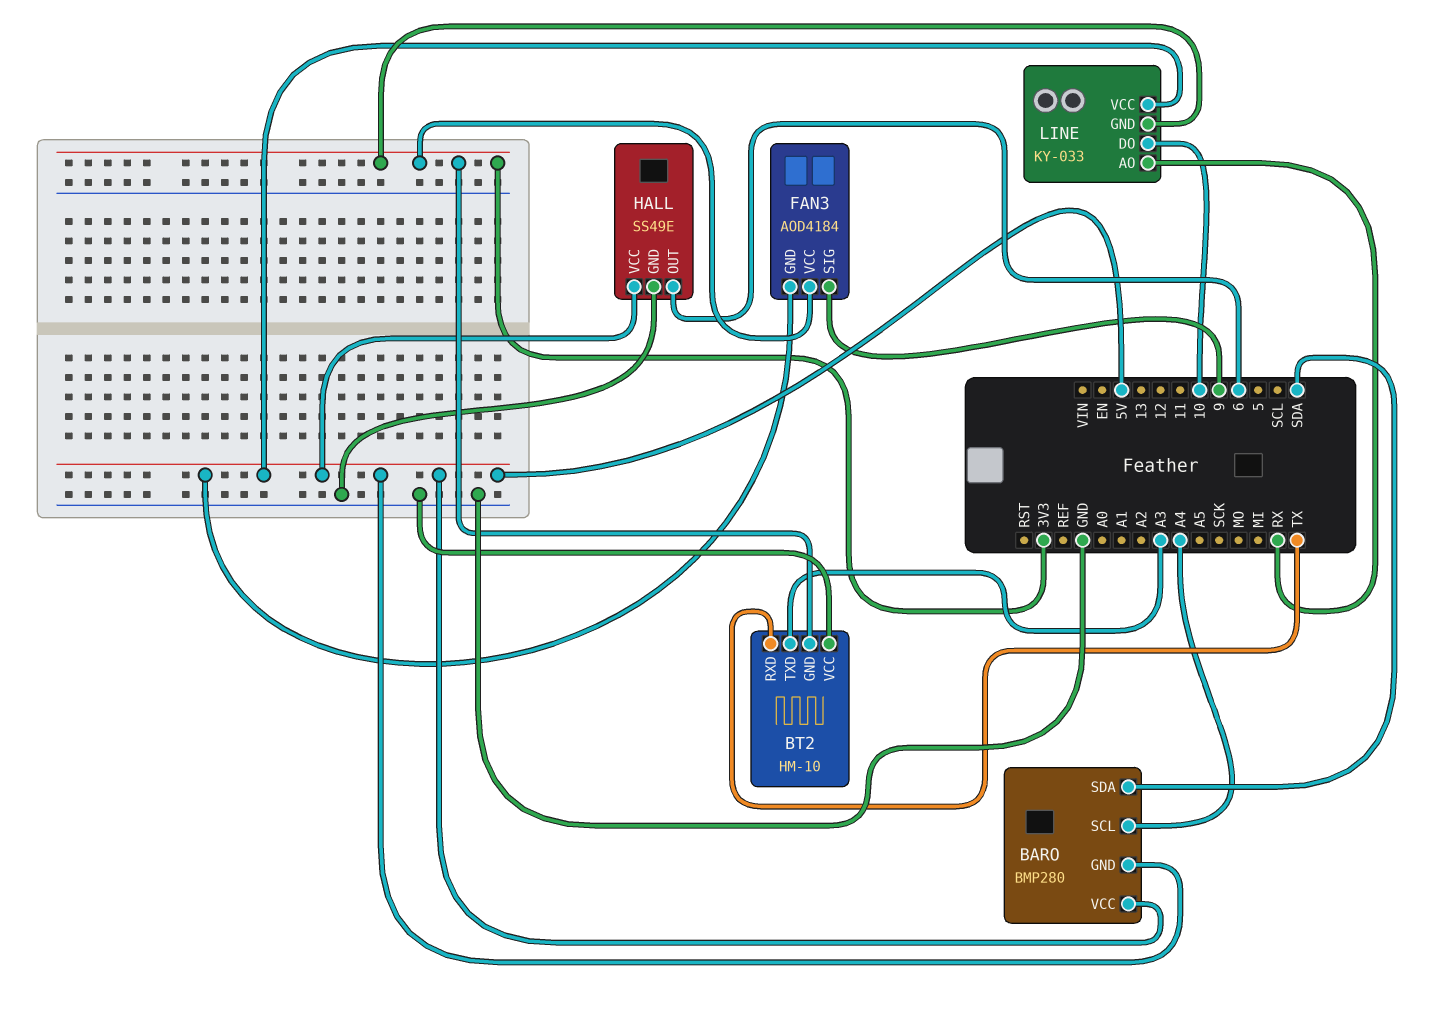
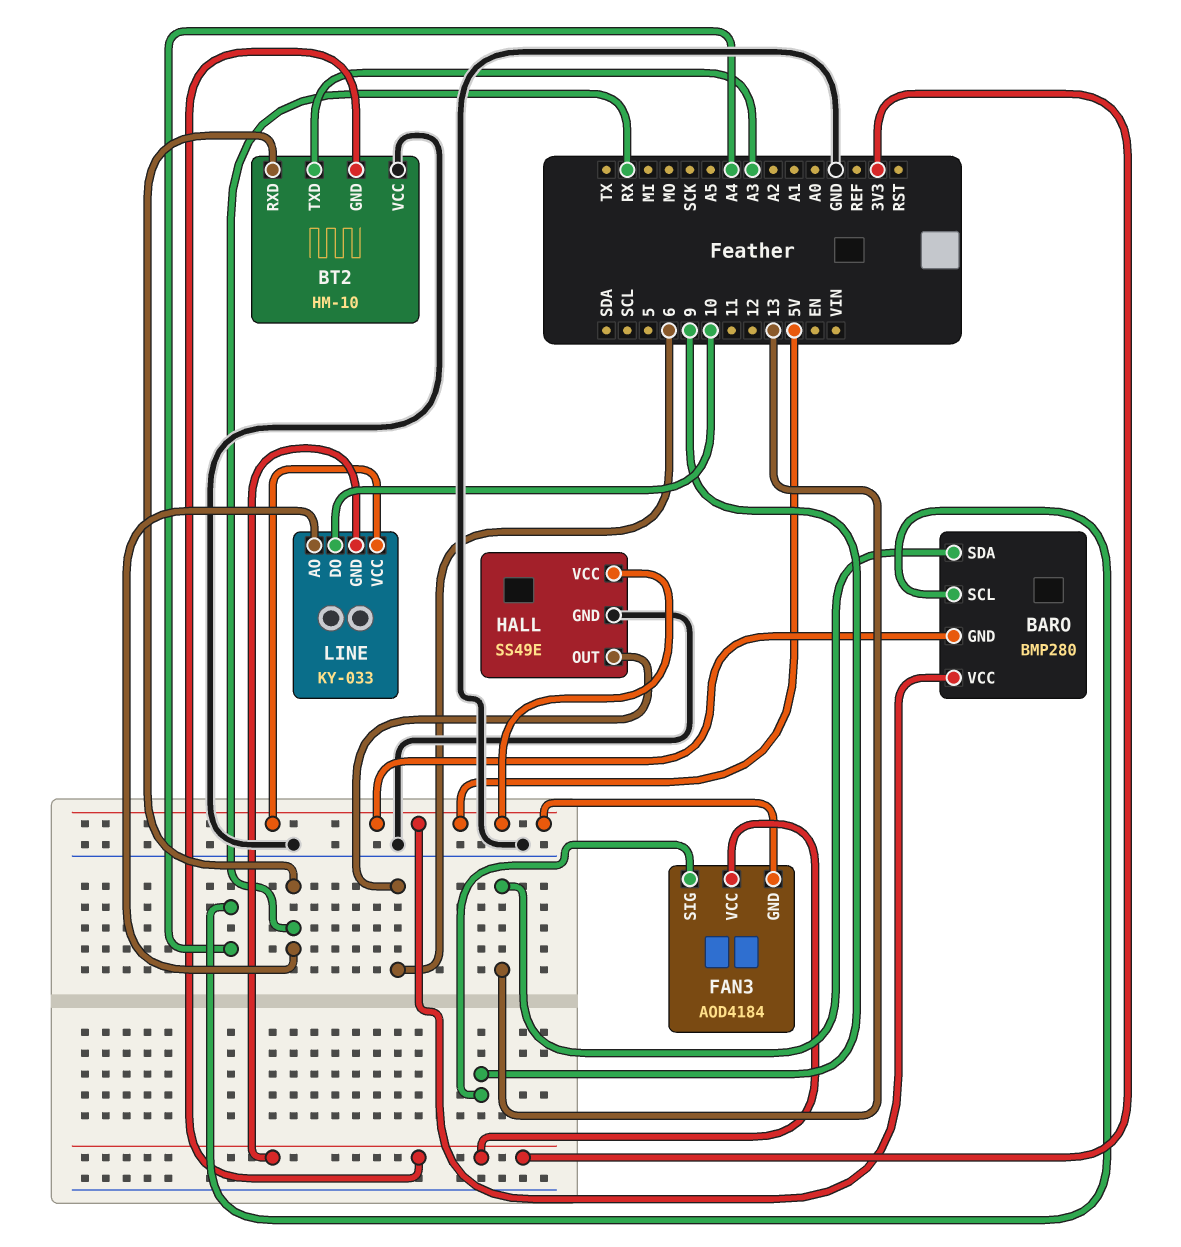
BARO pin SDA: SDA -> 13
BT2 pin RXD: TX -> RX

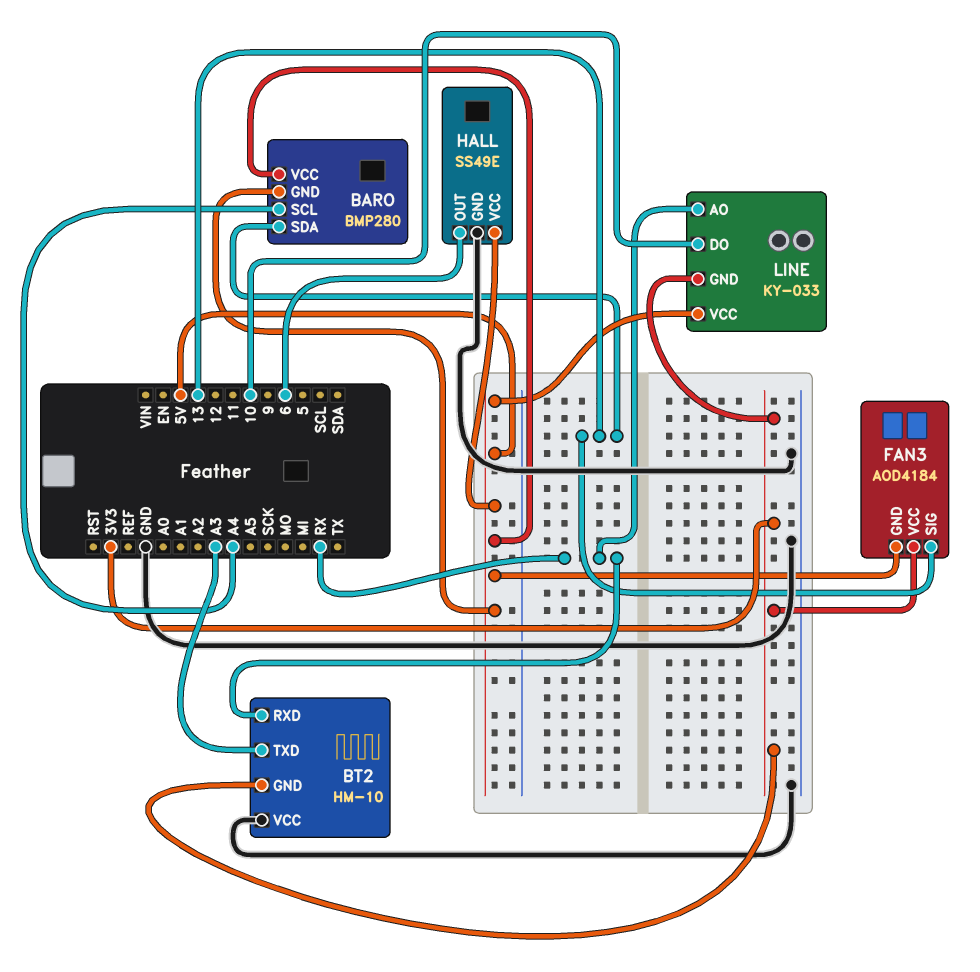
FAN3 pin SIG: 9 -> 13

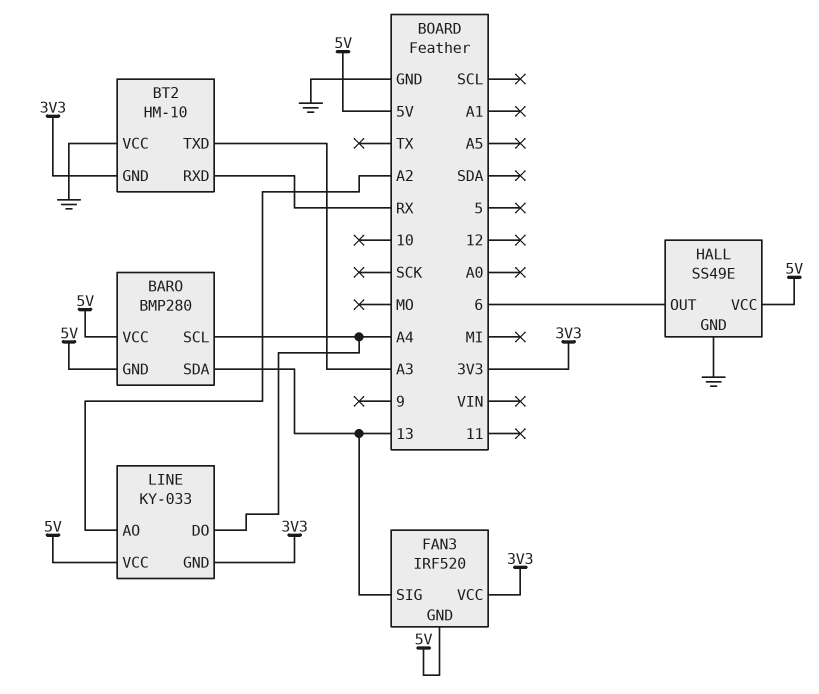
FAN3: AOD4184 -> IRF520
LINE pin AO: RX -> A2
LINE pin DO: 10 -> A4

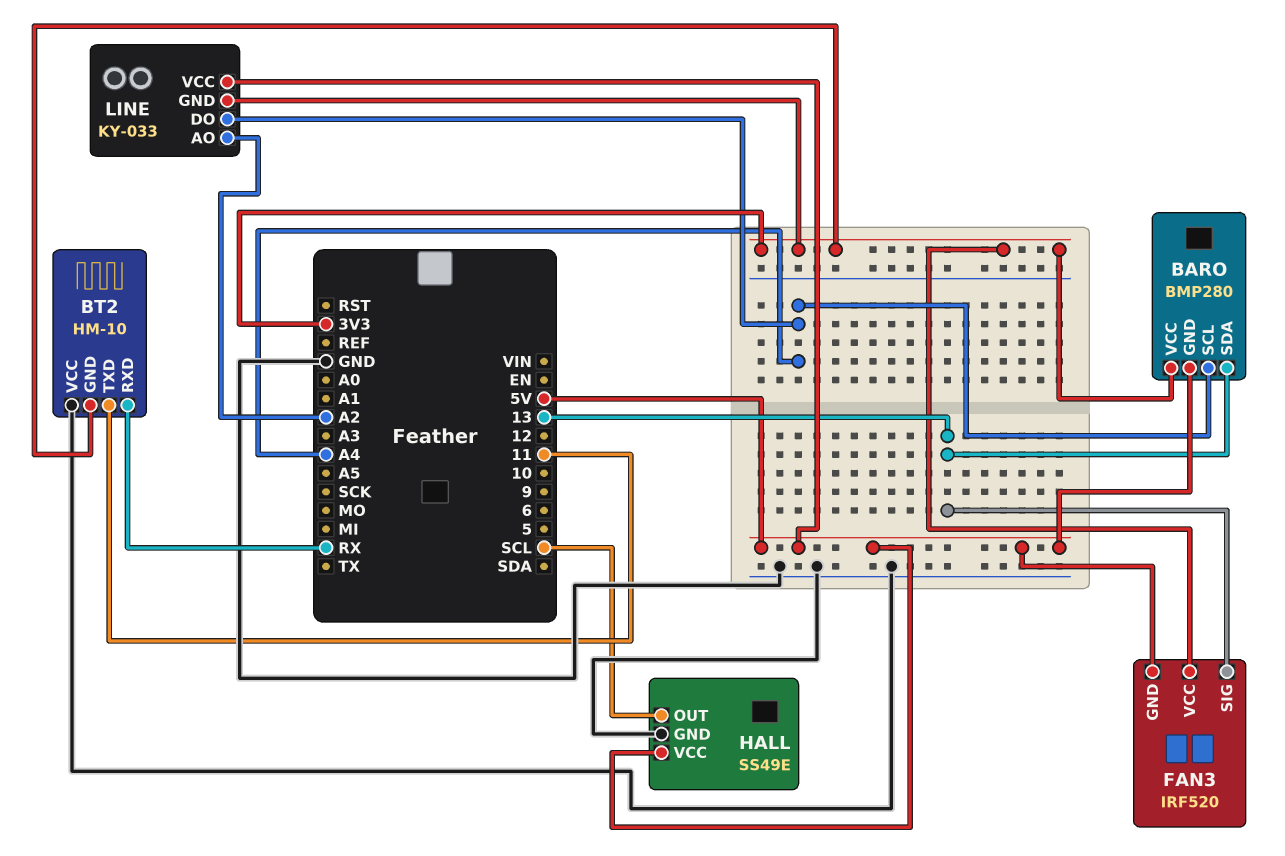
BARO pin VCC: 5V -> 3V3
BT2 pin TXD: A3 -> 11
HALL pin OUT: 6 -> SCL

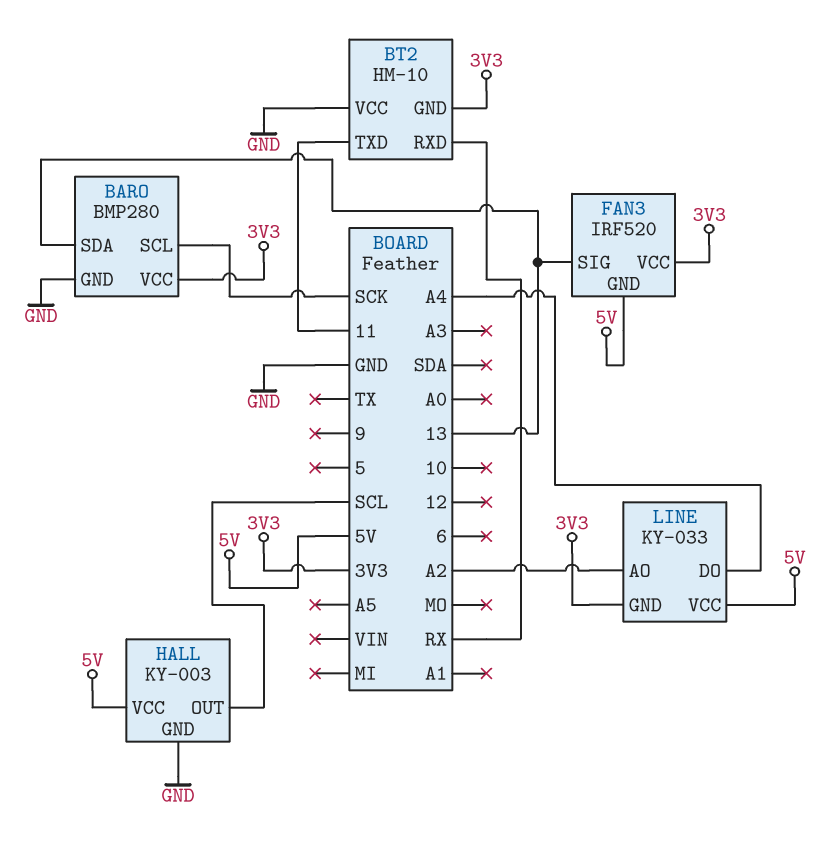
BARO pin GND: 5V -> GND
BARO pin SCL: A4 -> SCK
HALL: SS49E -> KY-003

